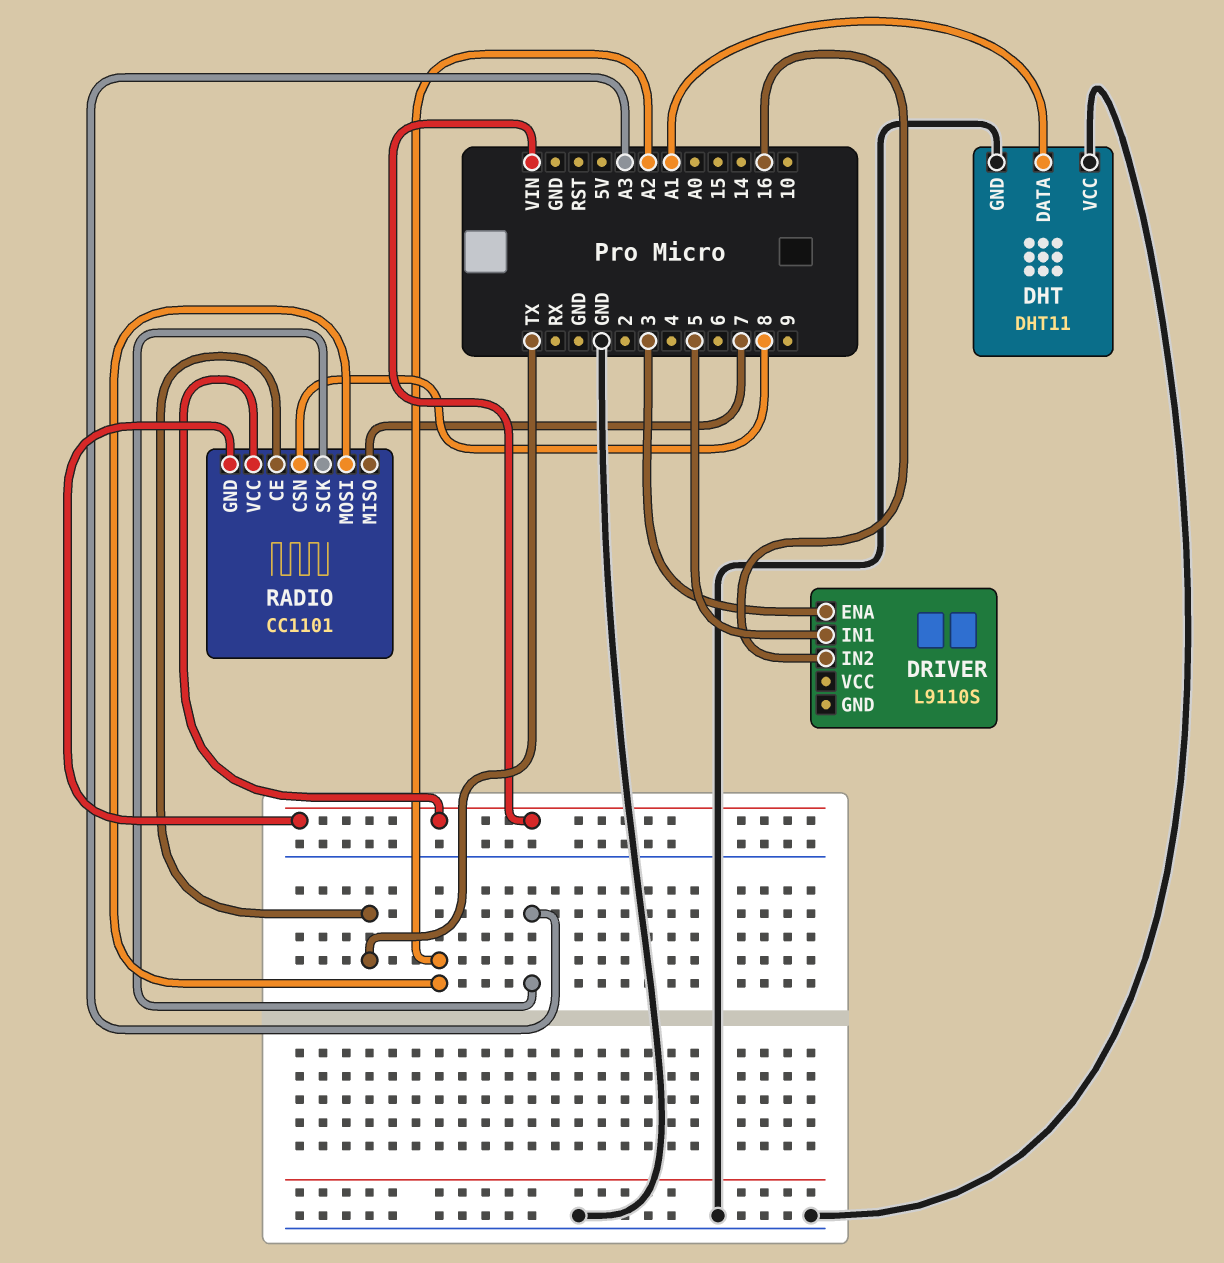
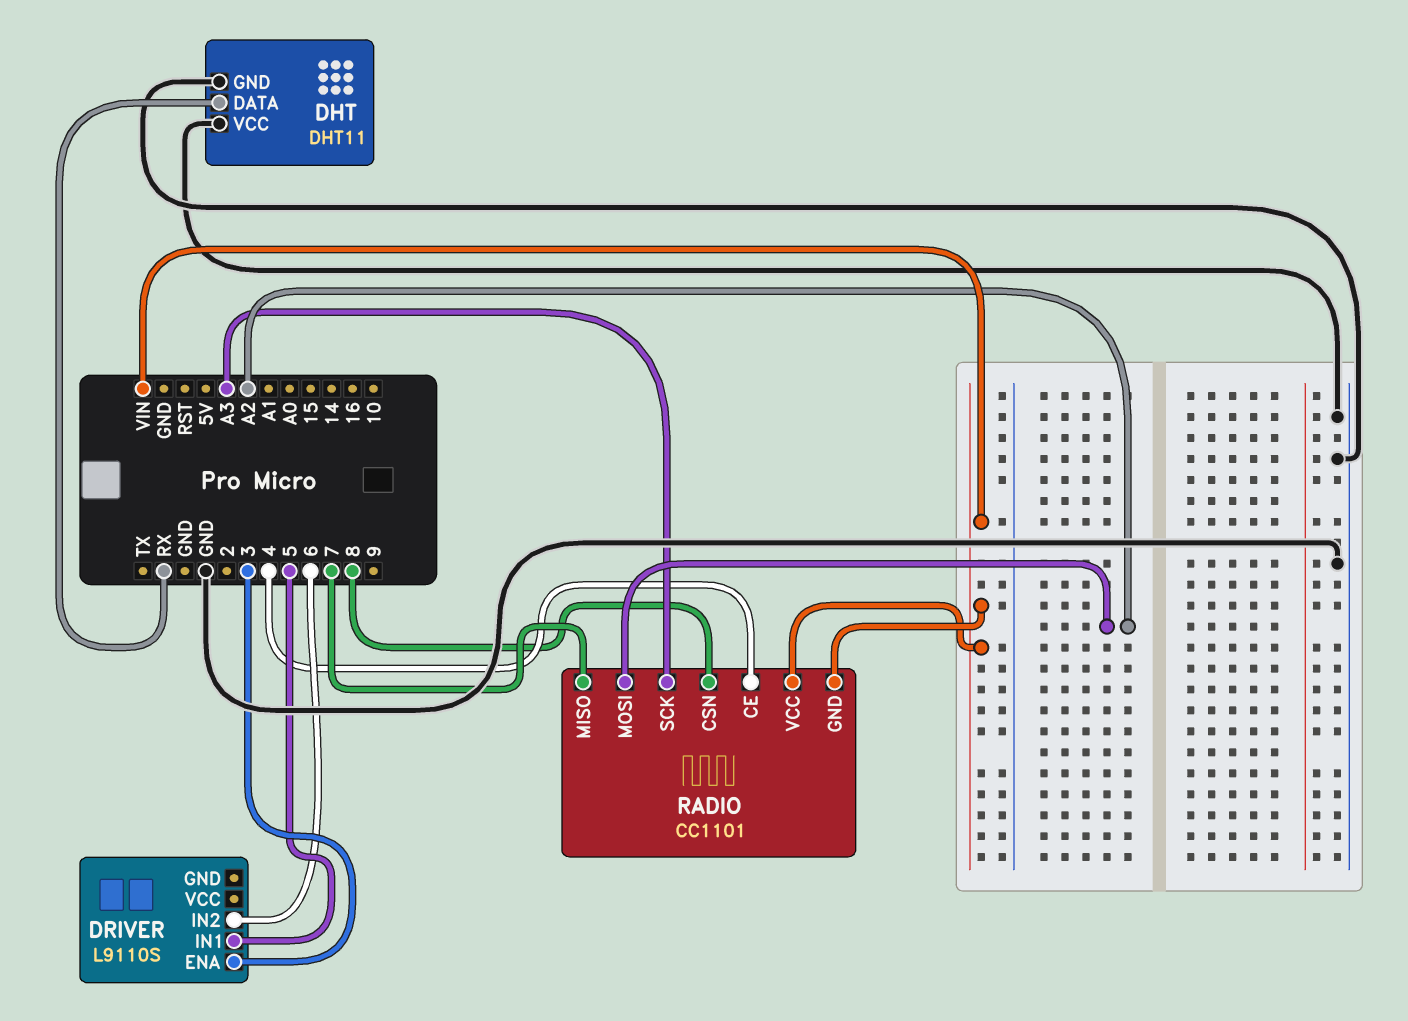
DHT pin DATA: A1 -> RX
DRIVER pin IN2: 16 -> 6
RADIO pin CE: TX -> 4

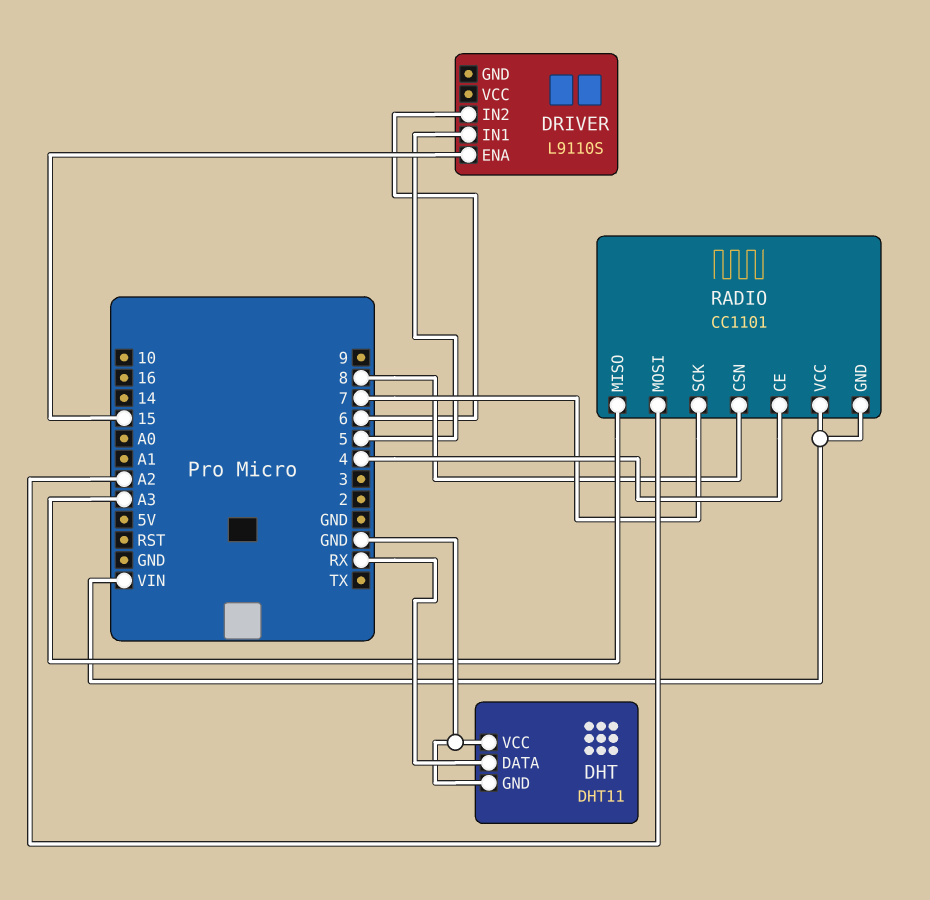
DRIVER pin ENA: 3 -> 15
RADIO pin MISO: 7 -> A3
RADIO pin SCK: A3 -> 7

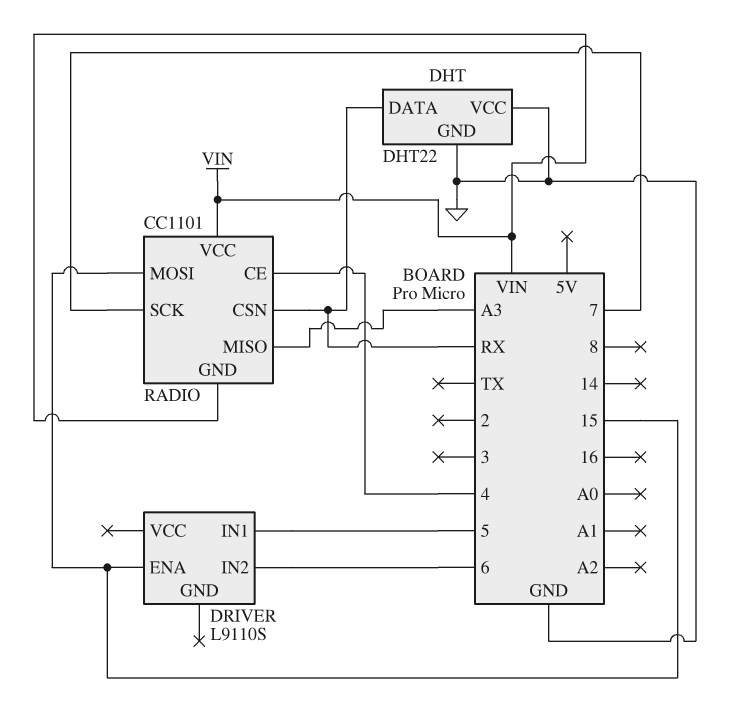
DHT: DHT11 -> DHT22
RADIO pin CSN: 8 -> RX
RADIO pin MOSI: A2 -> 15

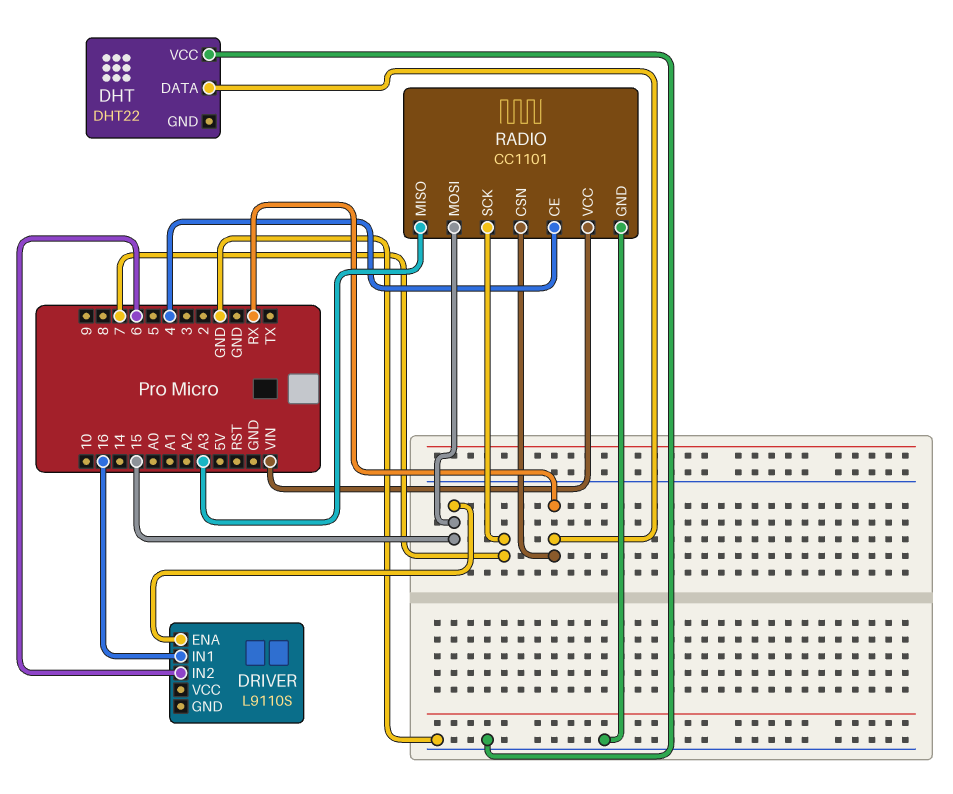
DHT pin GND: GND -> none
DRIVER pin IN1: 5 -> 16
RADIO pin GND: VIN -> GND

